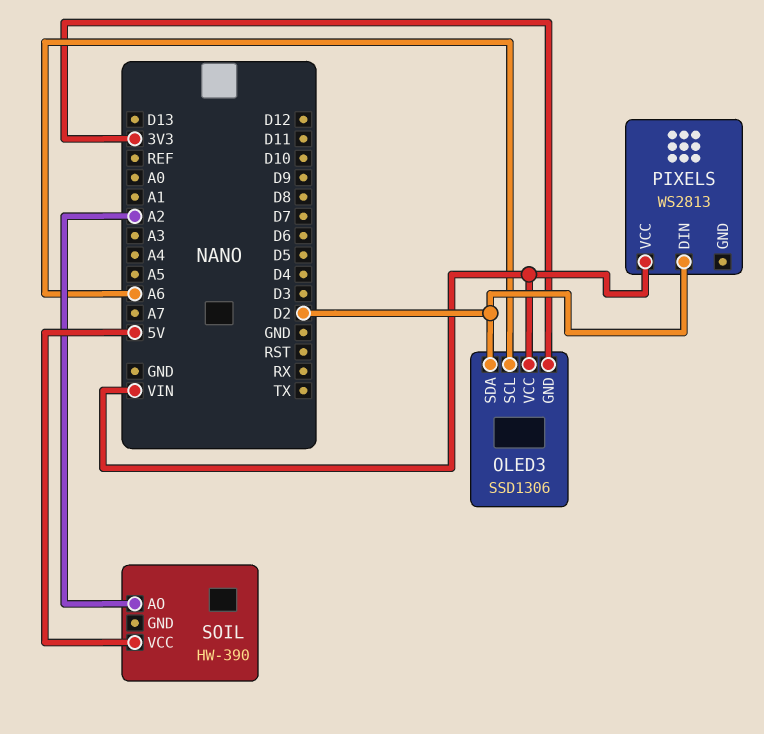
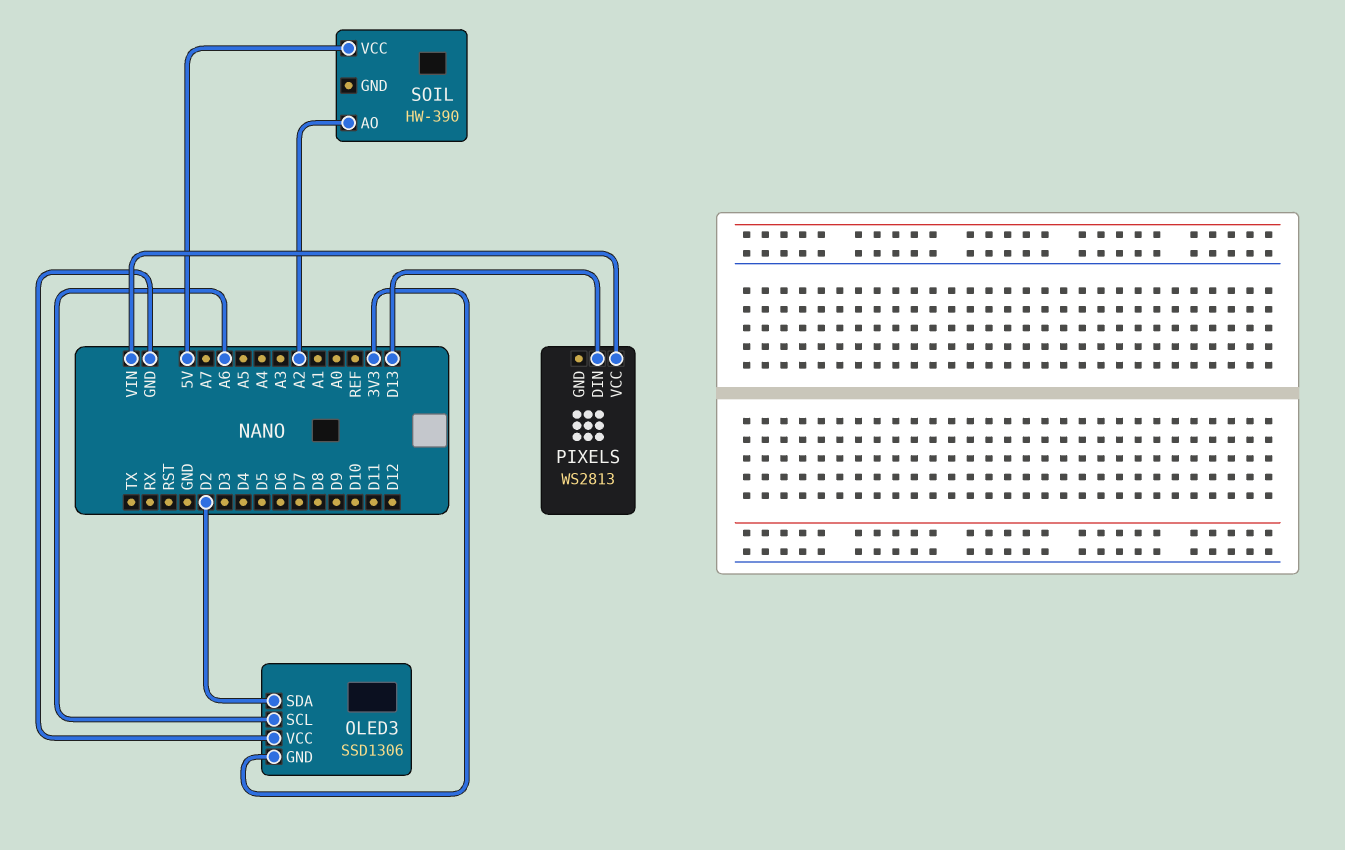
OLED3 pin VCC: VIN -> GND
PIXELS pin DIN: D2 -> D13

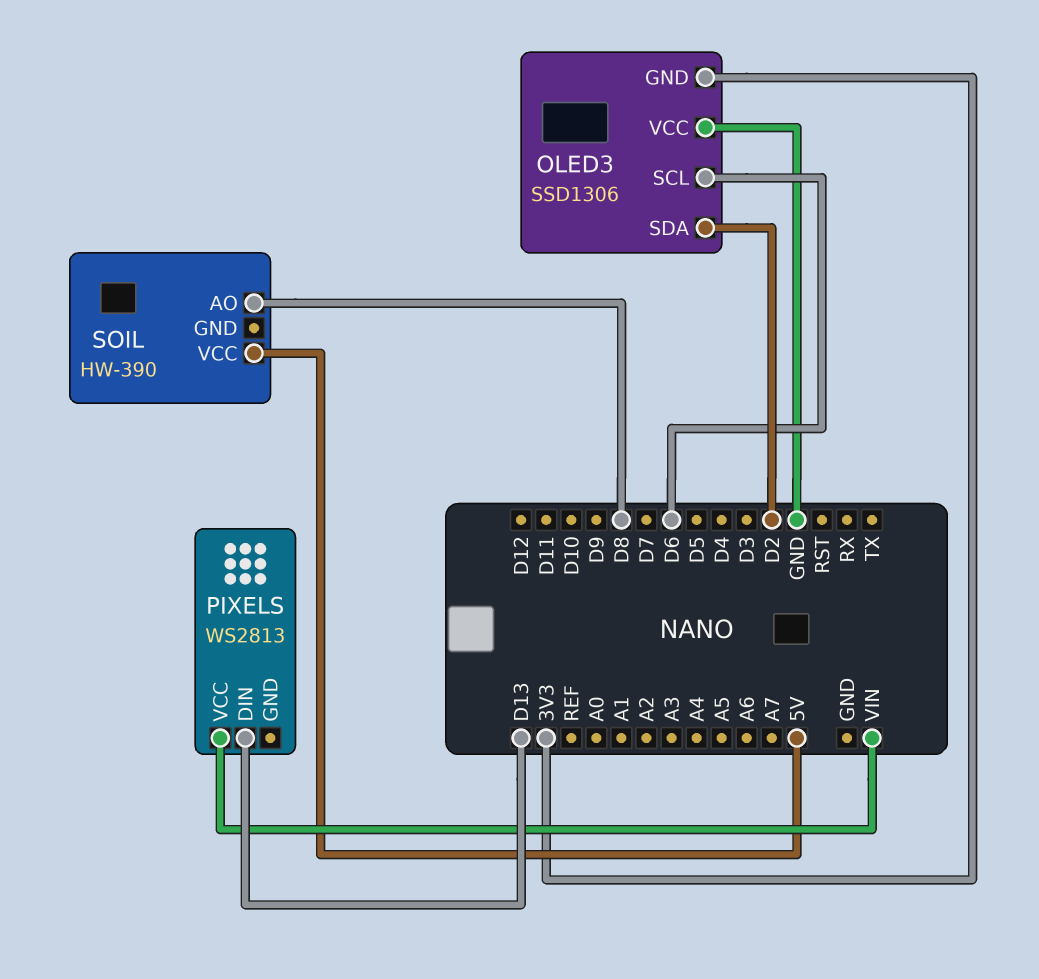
OLED3 pin SCL: A6 -> D6
SOIL pin AO: A2 -> D8

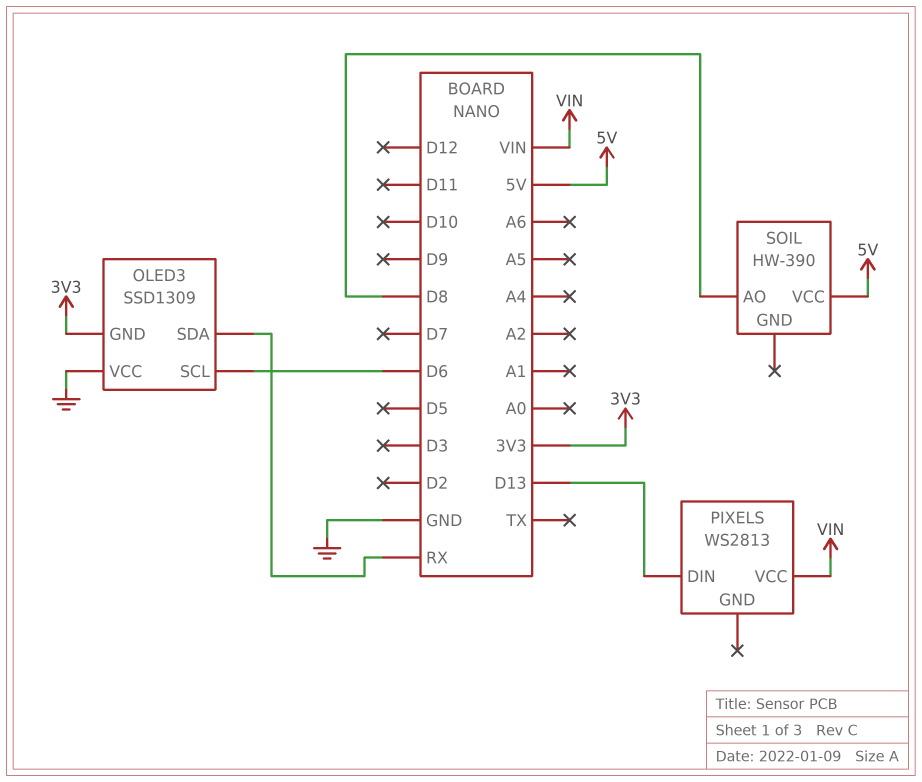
OLED3: SSD1306 -> SSD1309
OLED3 pin SDA: D2 -> RX

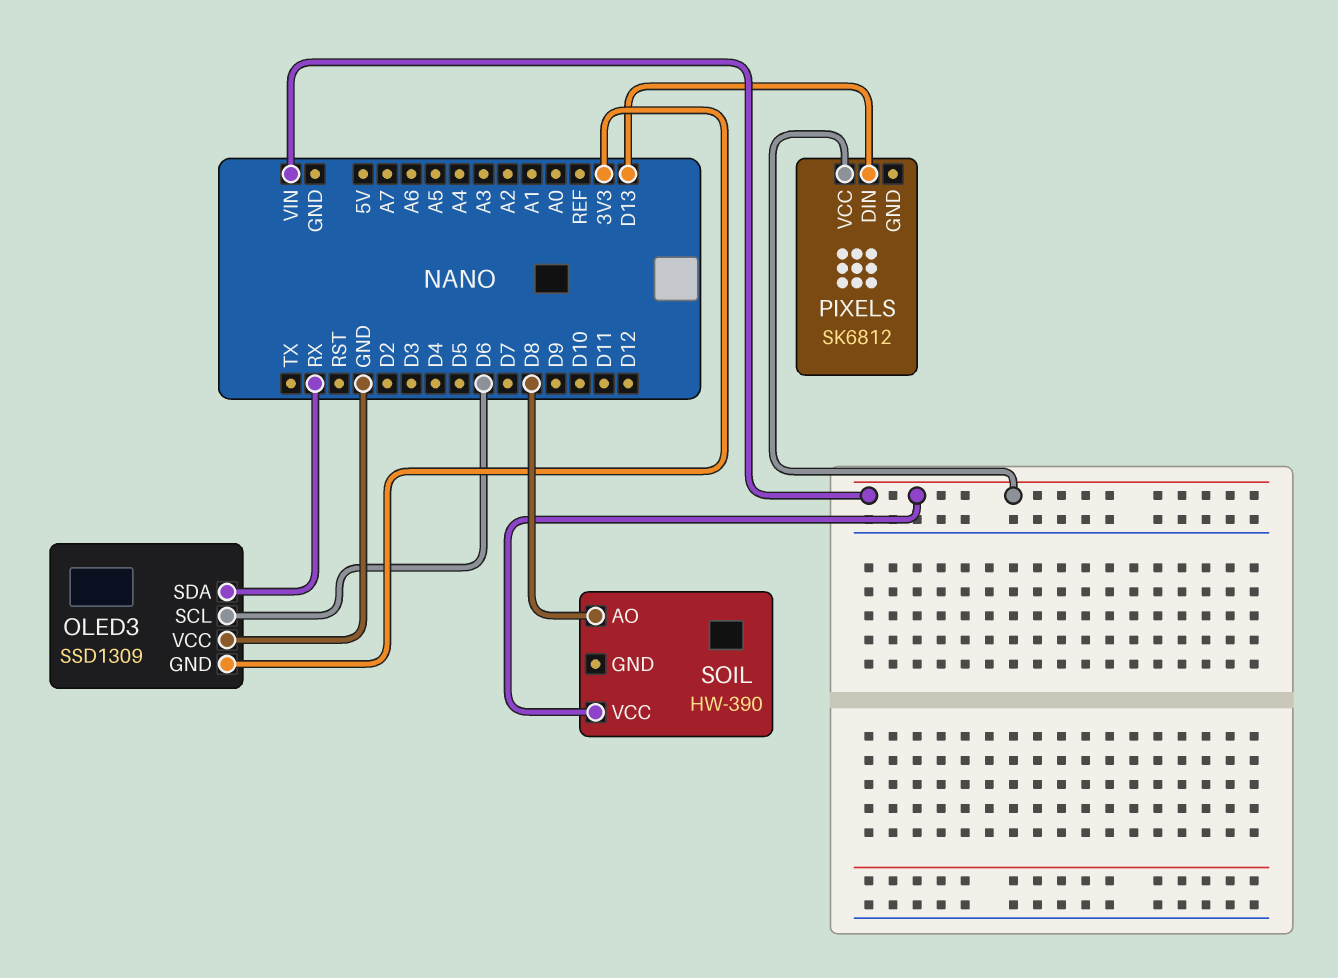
PIXELS: WS2813 -> SK6812
SOIL pin VCC: 5V -> VIN

